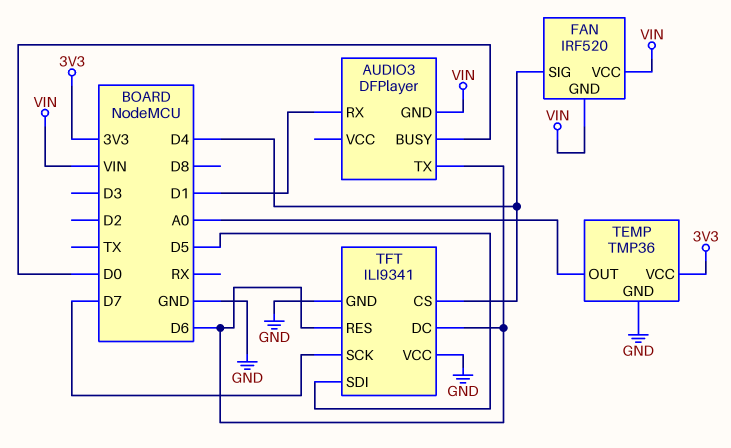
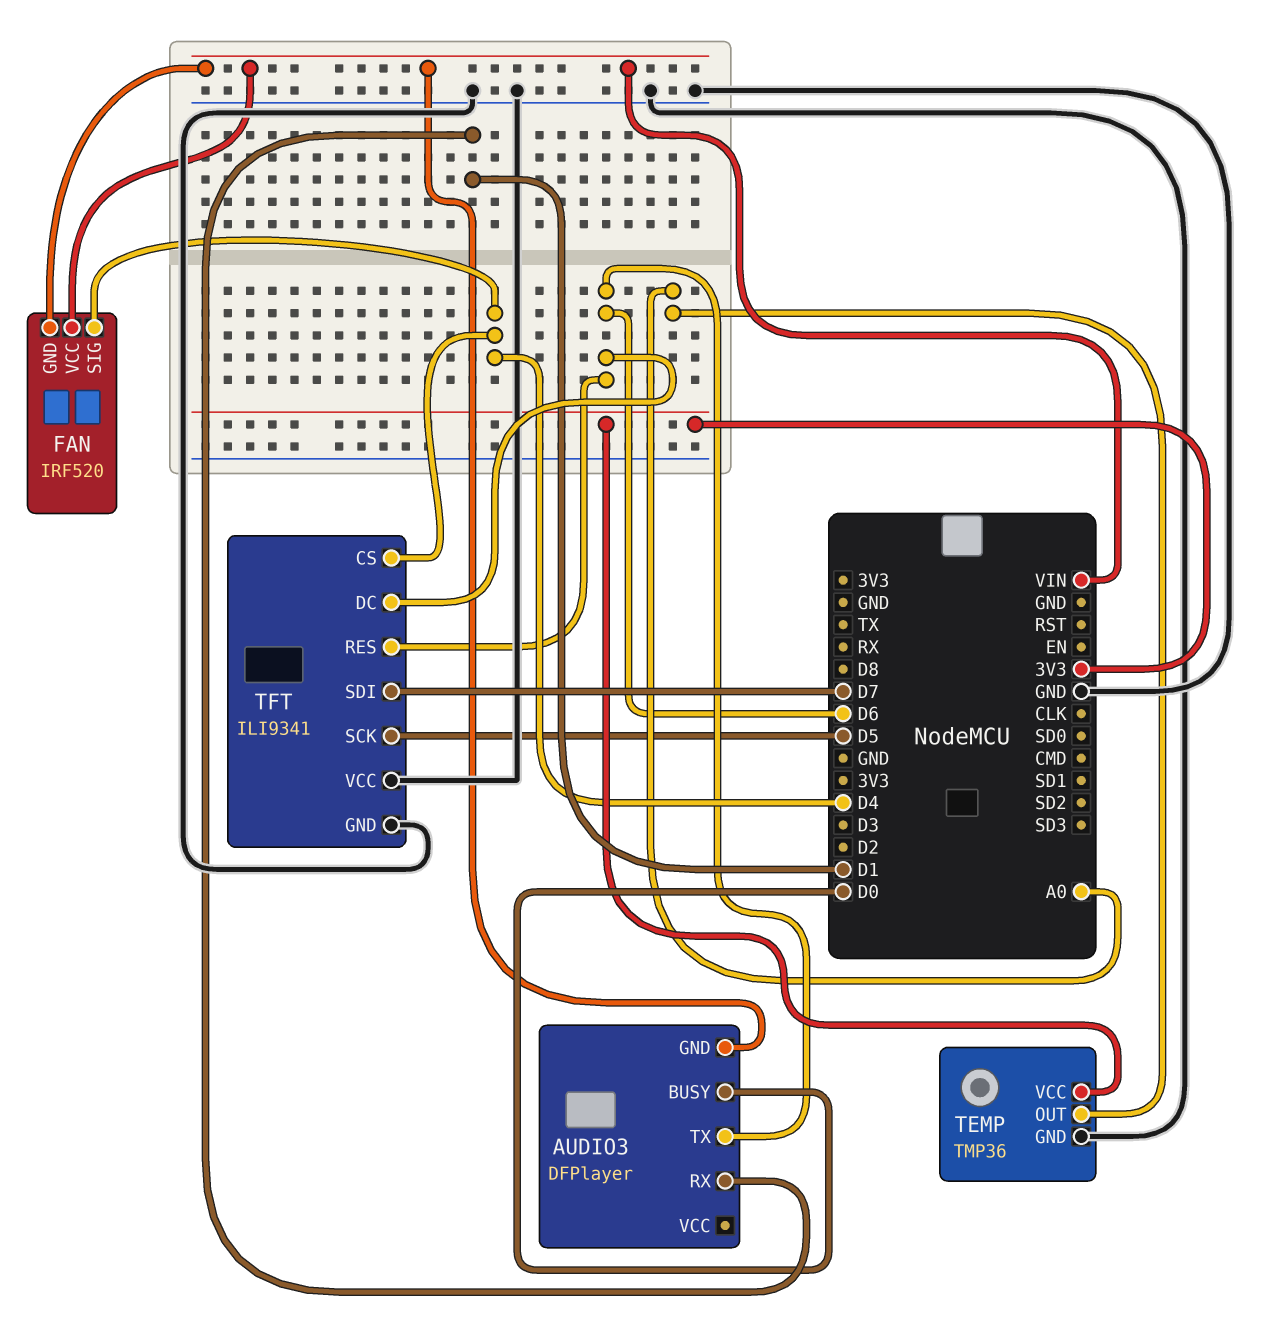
TFT pin SCK: D7 -> D5
TFT pin SDI: D5 -> D7

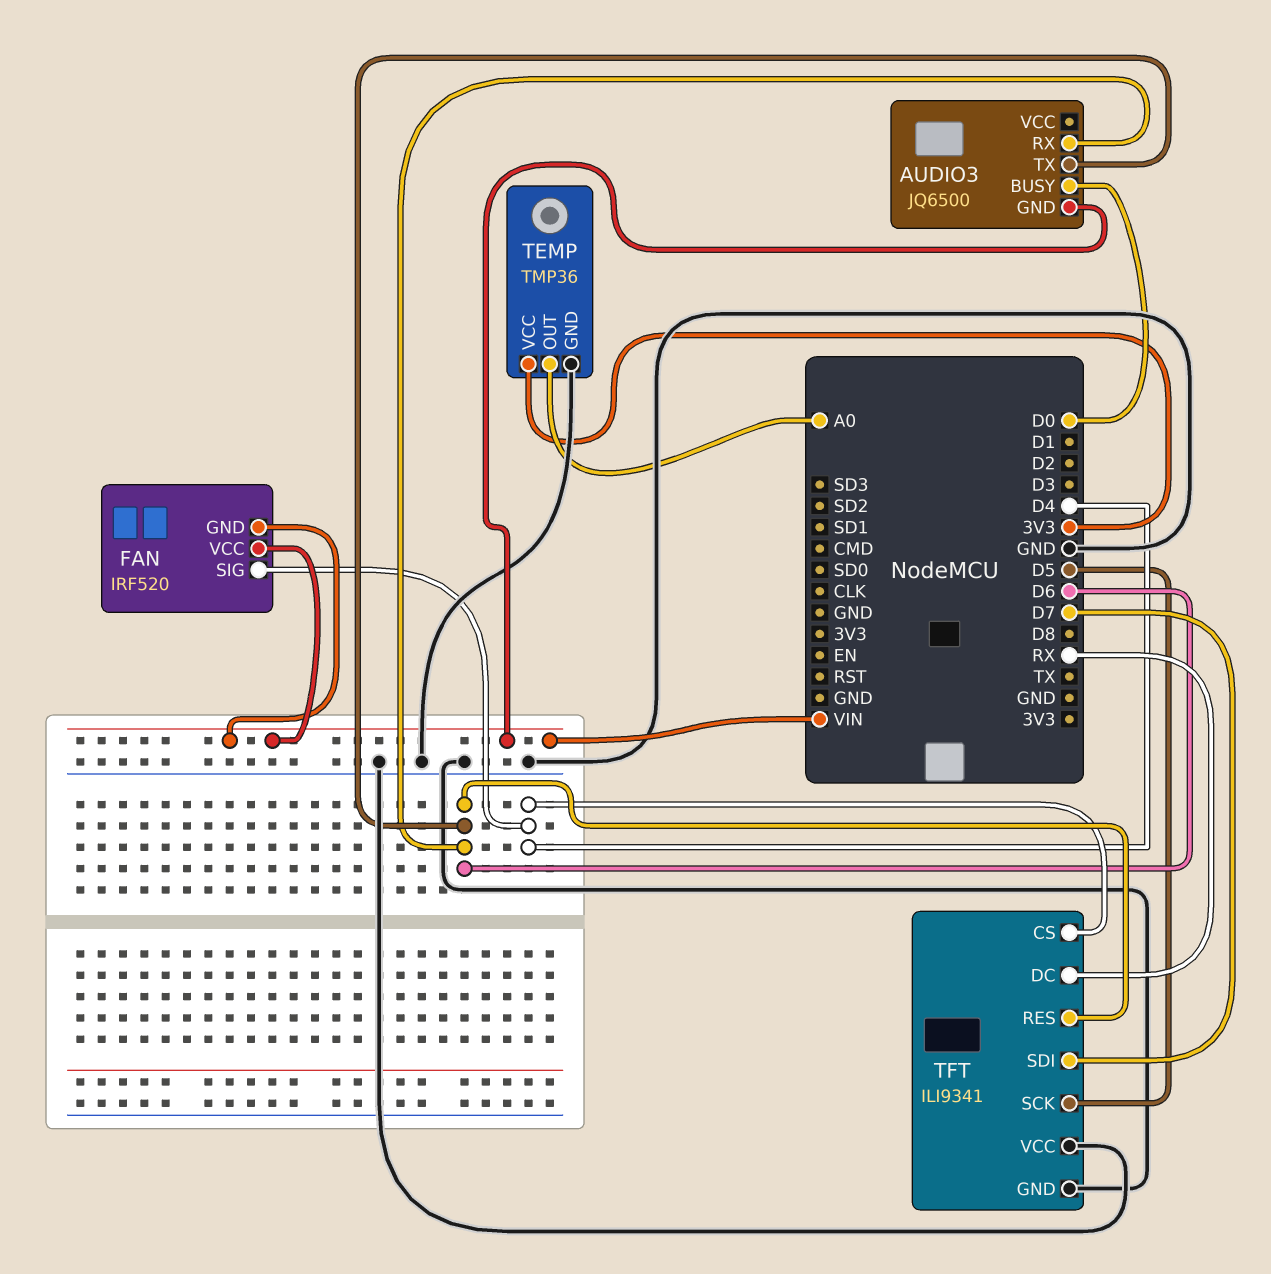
AUDIO3: DFPlayer -> JQ6500
AUDIO3 pin RX: D1 -> D6
TFT pin DC: D6 -> RX

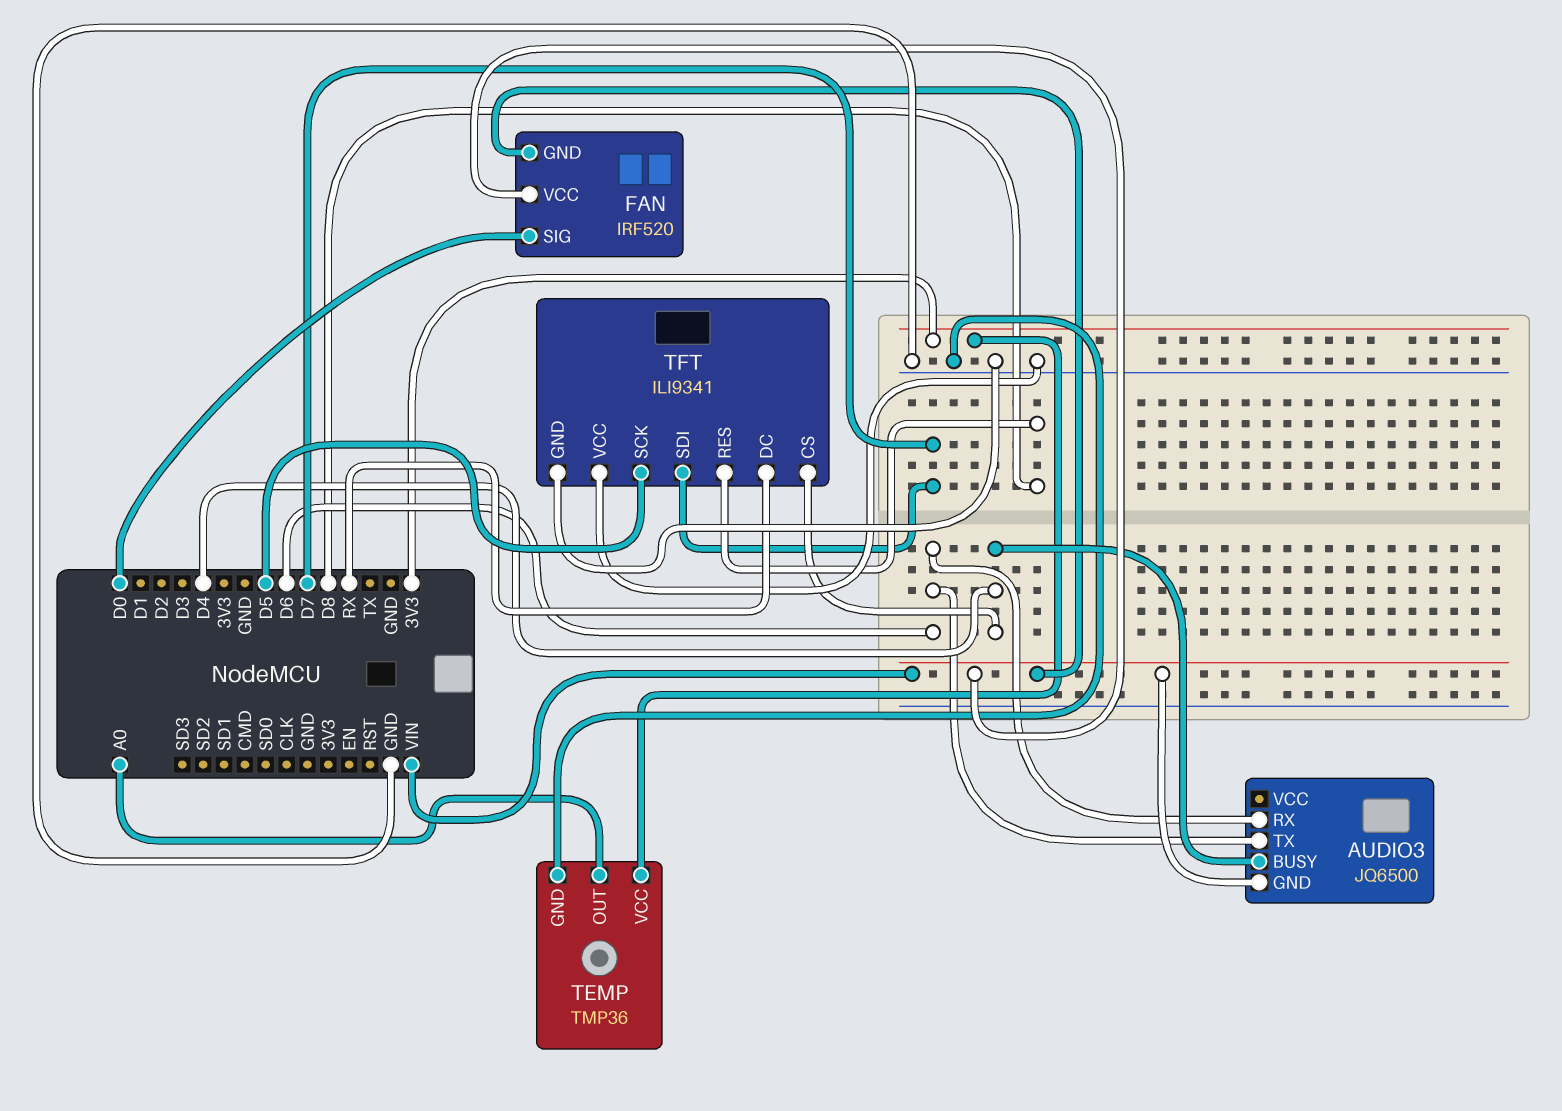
AUDIO3 pin BUSY: D0 -> D4
FAN pin SIG: D4 -> D0
TFT pin RES: D6 -> D8

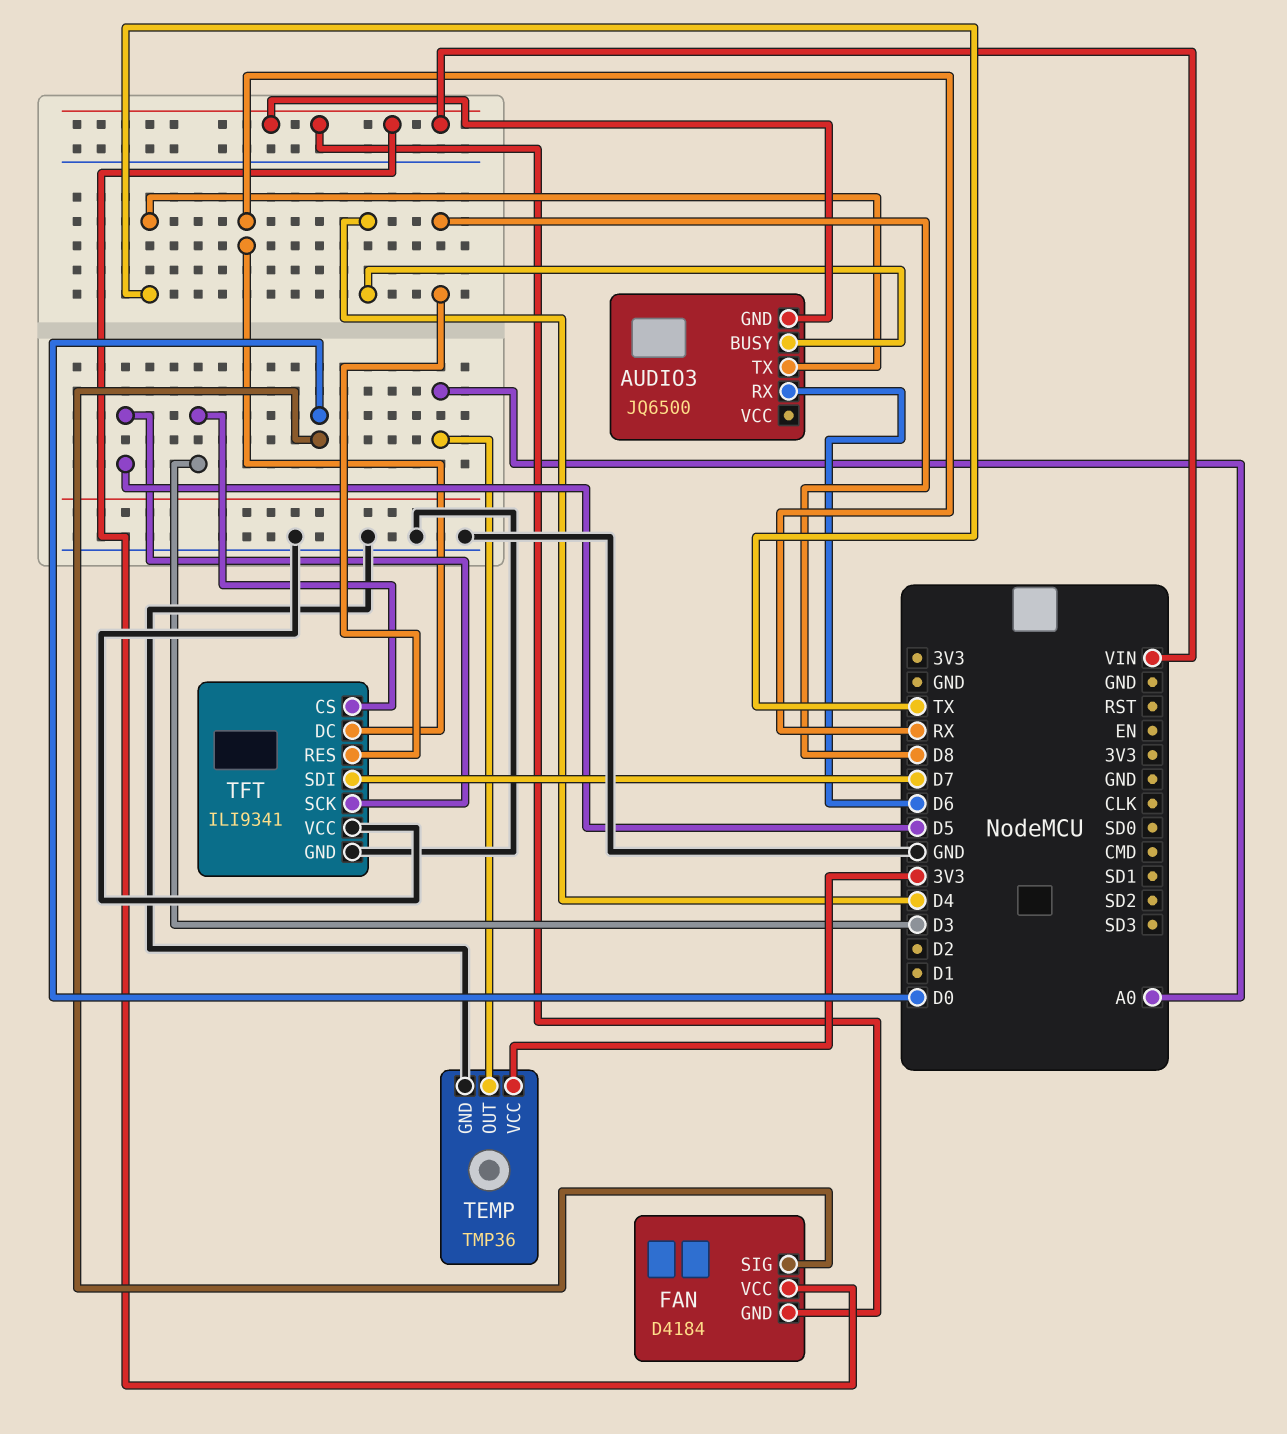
AUDIO3 pin TX: D6 -> TX
FAN: IRF520 -> D4184
TFT pin CS: D4 -> D3

